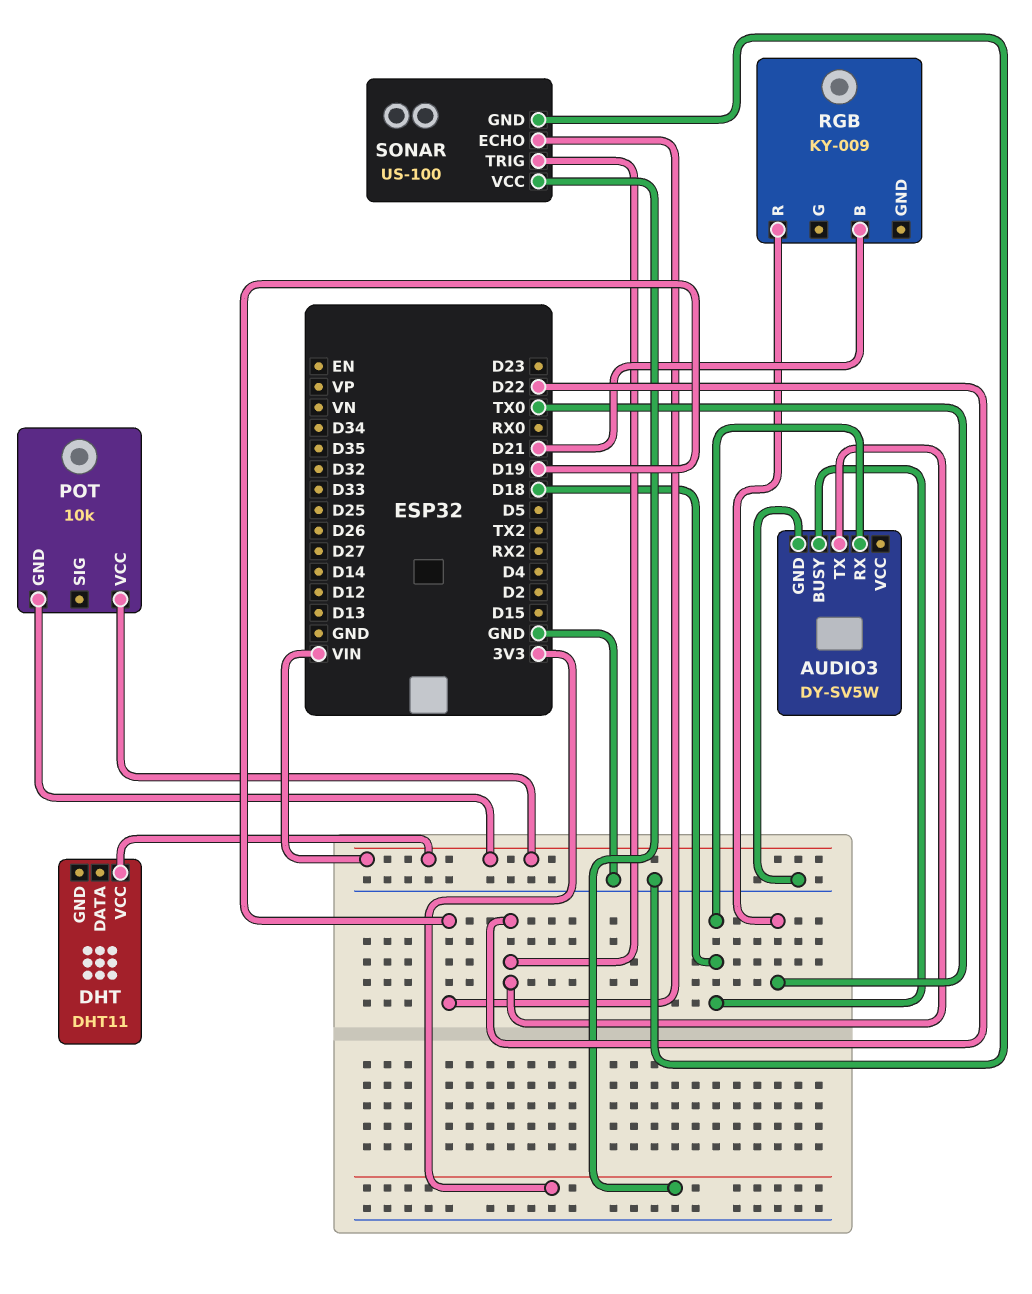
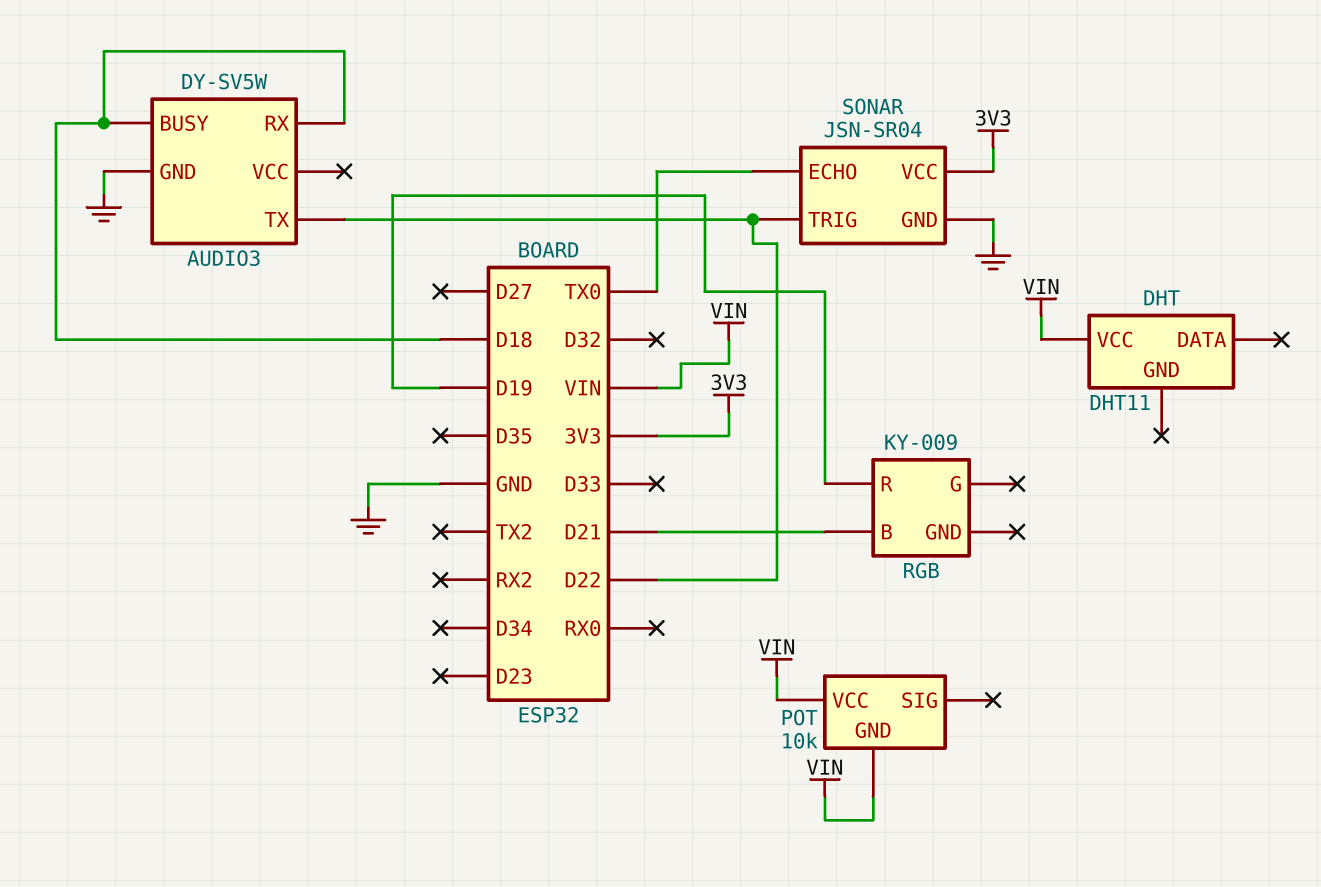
RGB pin R: TX0 -> D19
SONAR: US-100 -> JSN-SR04
SONAR pin ECHO: D19 -> TX0

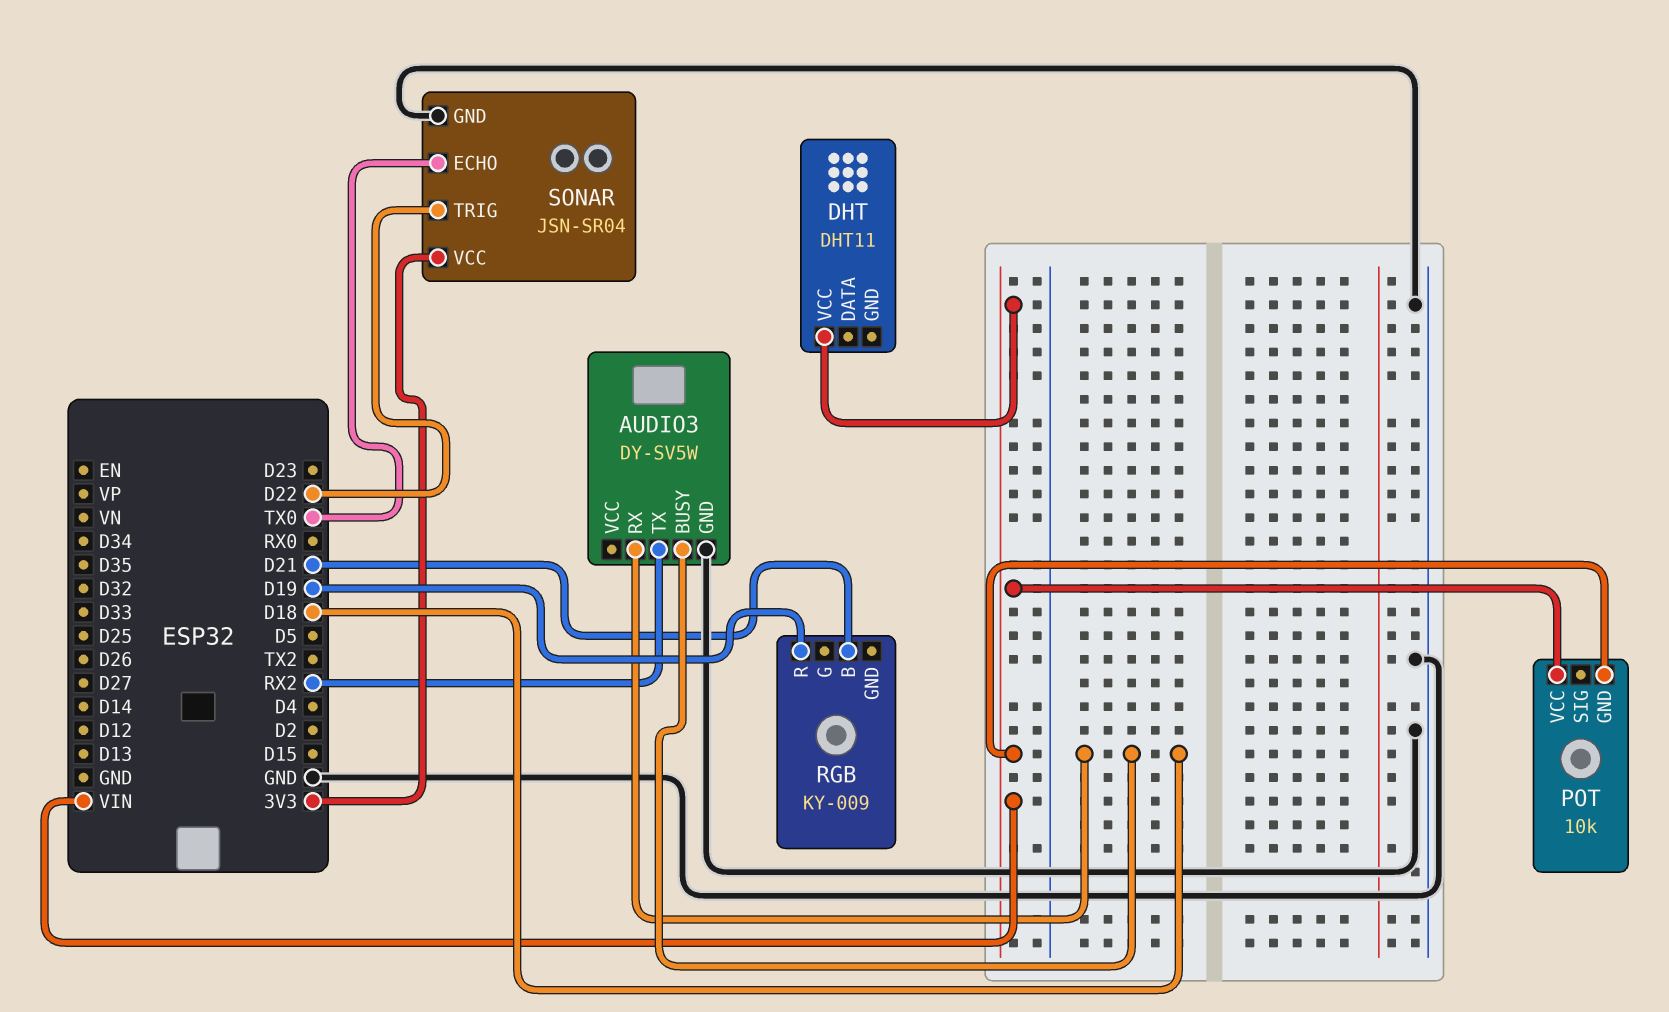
AUDIO3 pin TX: D22 -> RX2

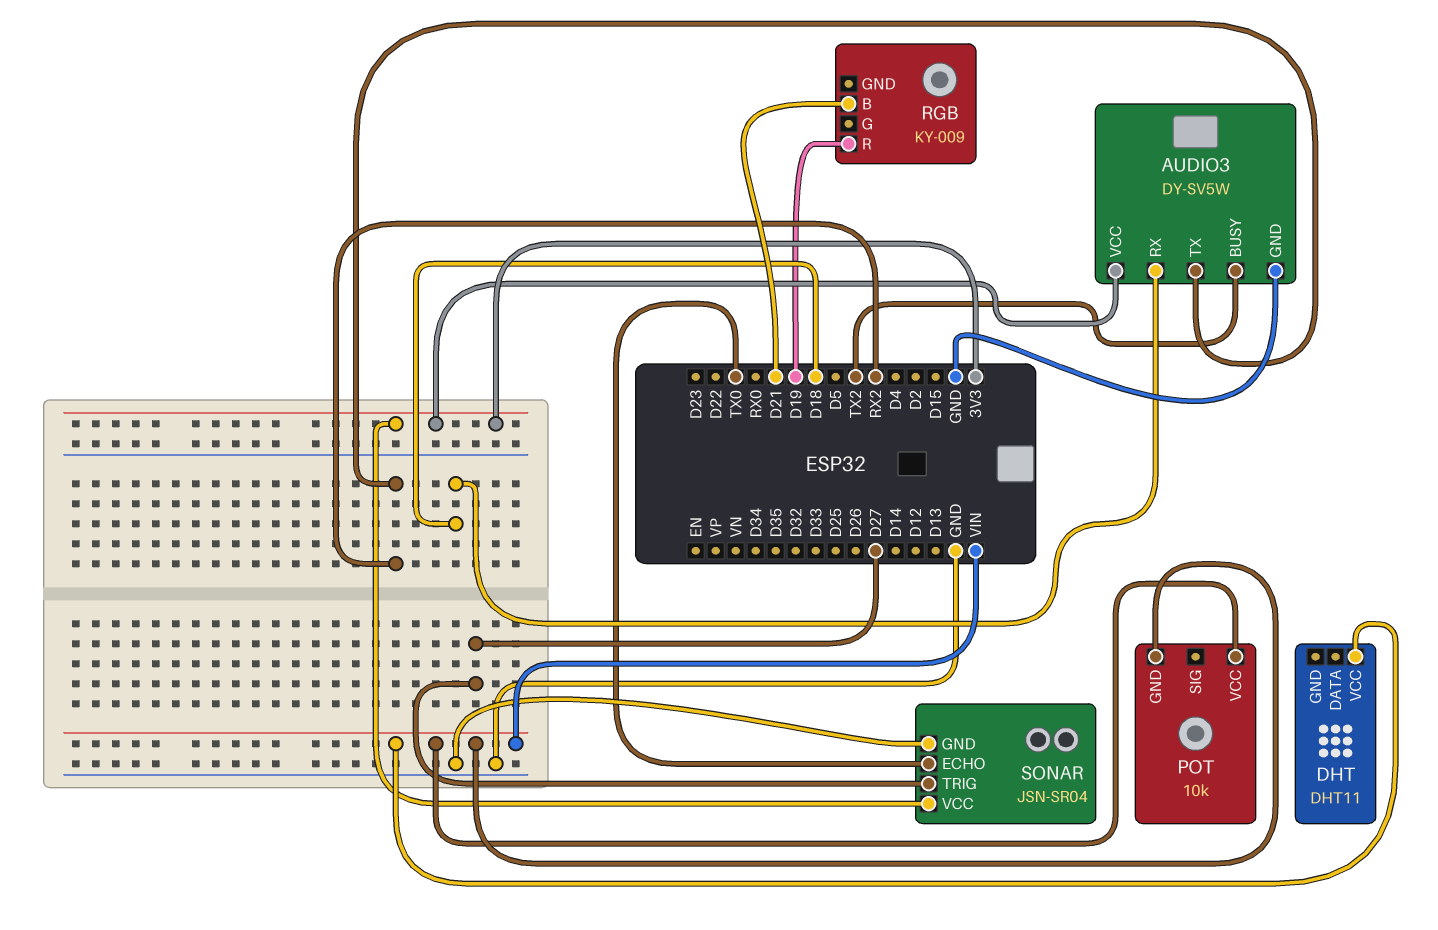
AUDIO3 pin BUSY: D18 -> TX2
AUDIO3 pin VCC: none -> 3V3
SONAR pin TRIG: D22 -> D27

